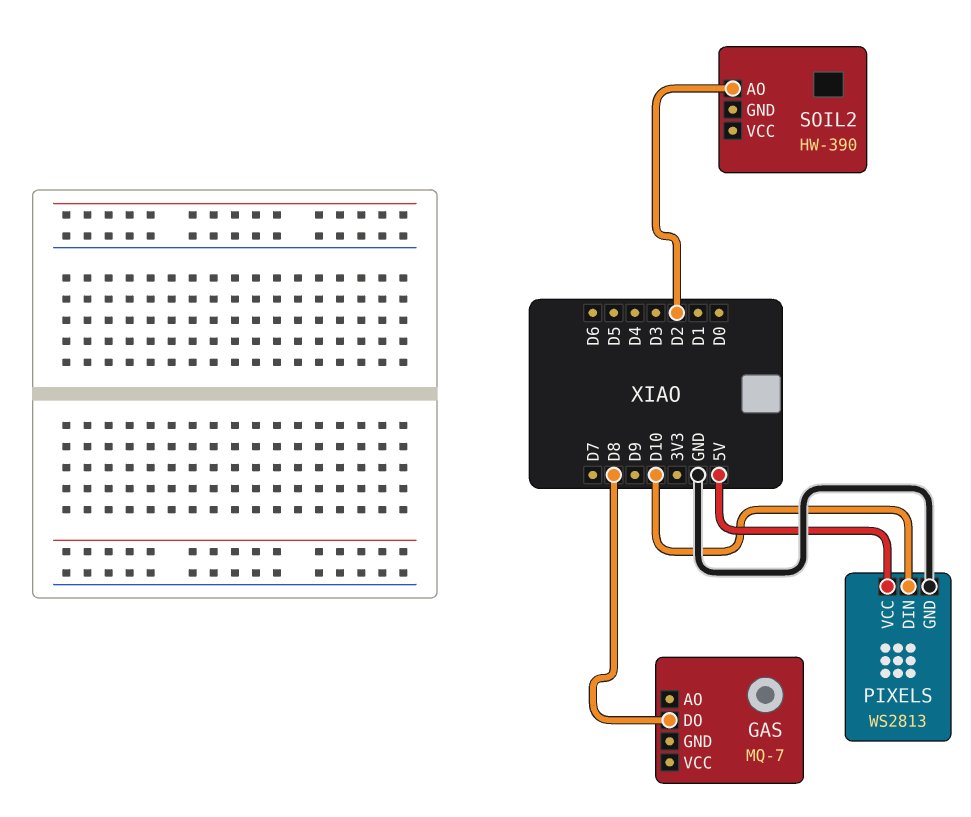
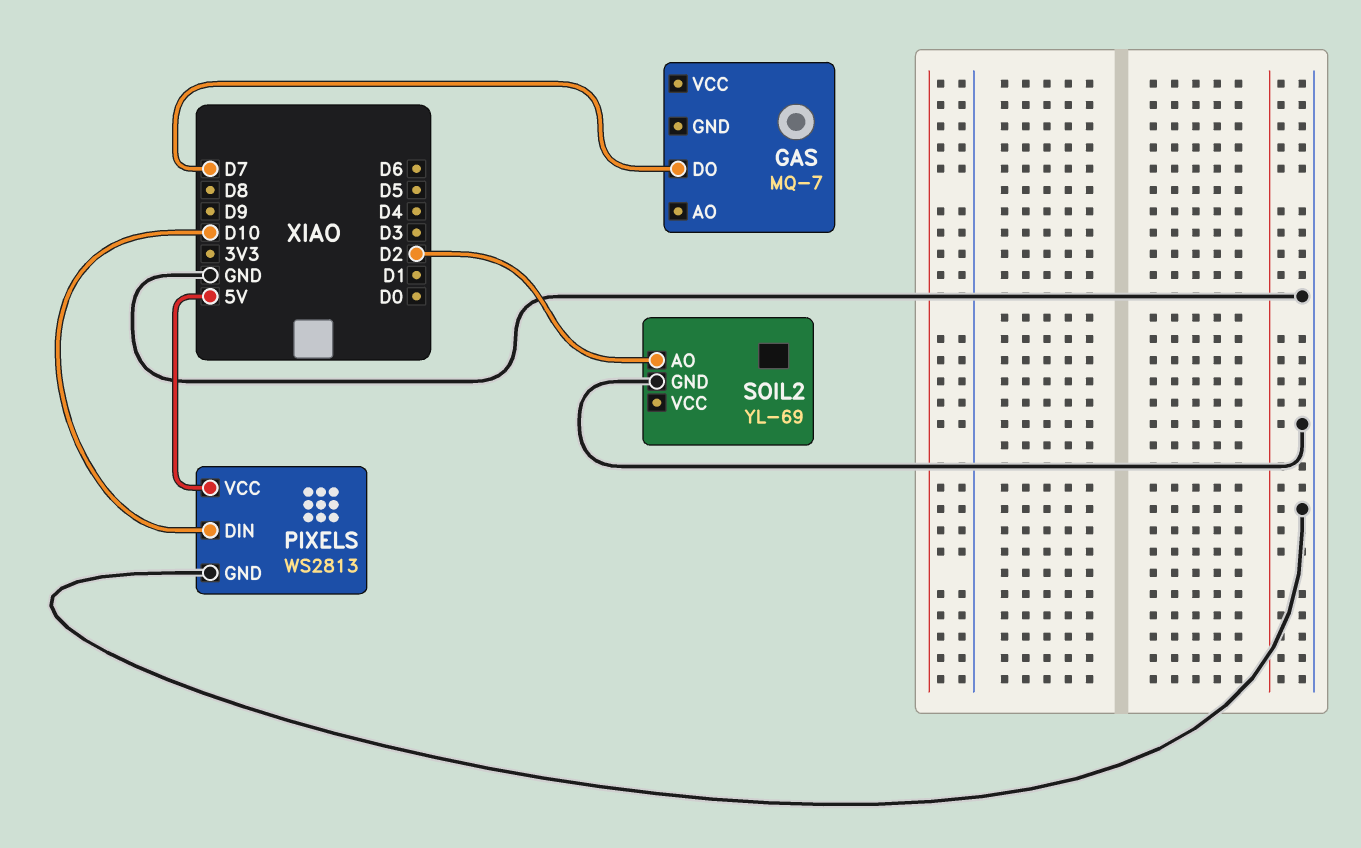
GAS pin DO: D8 -> D7
SOIL2: HW-390 -> YL-69
SOIL2 pin GND: none -> GND

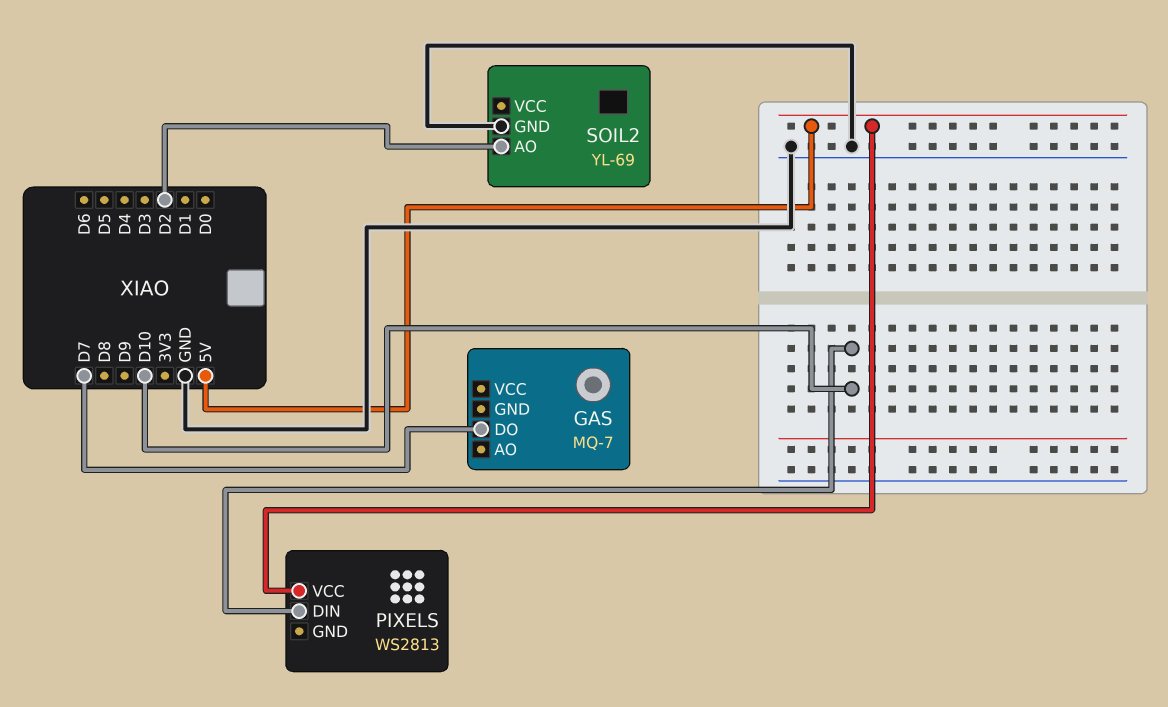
PIXELS pin GND: GND -> none

